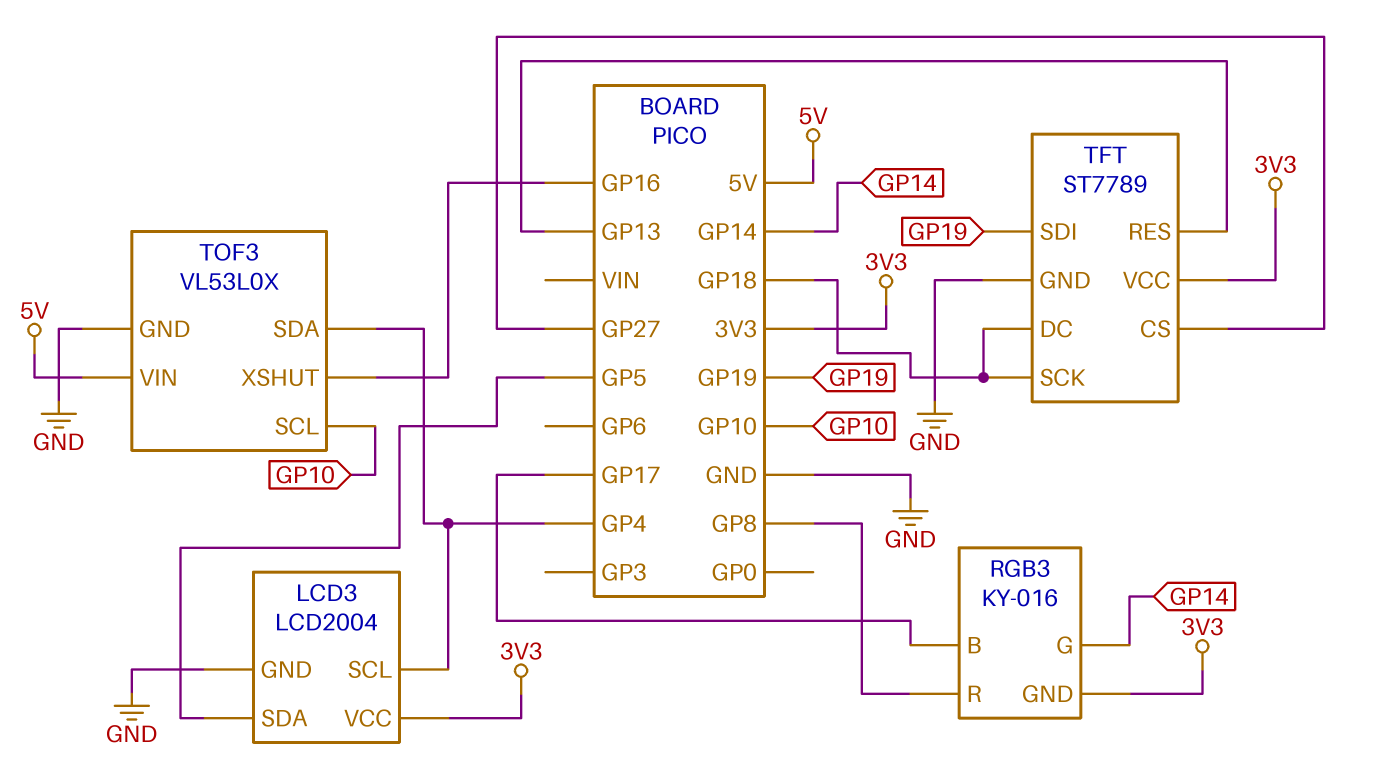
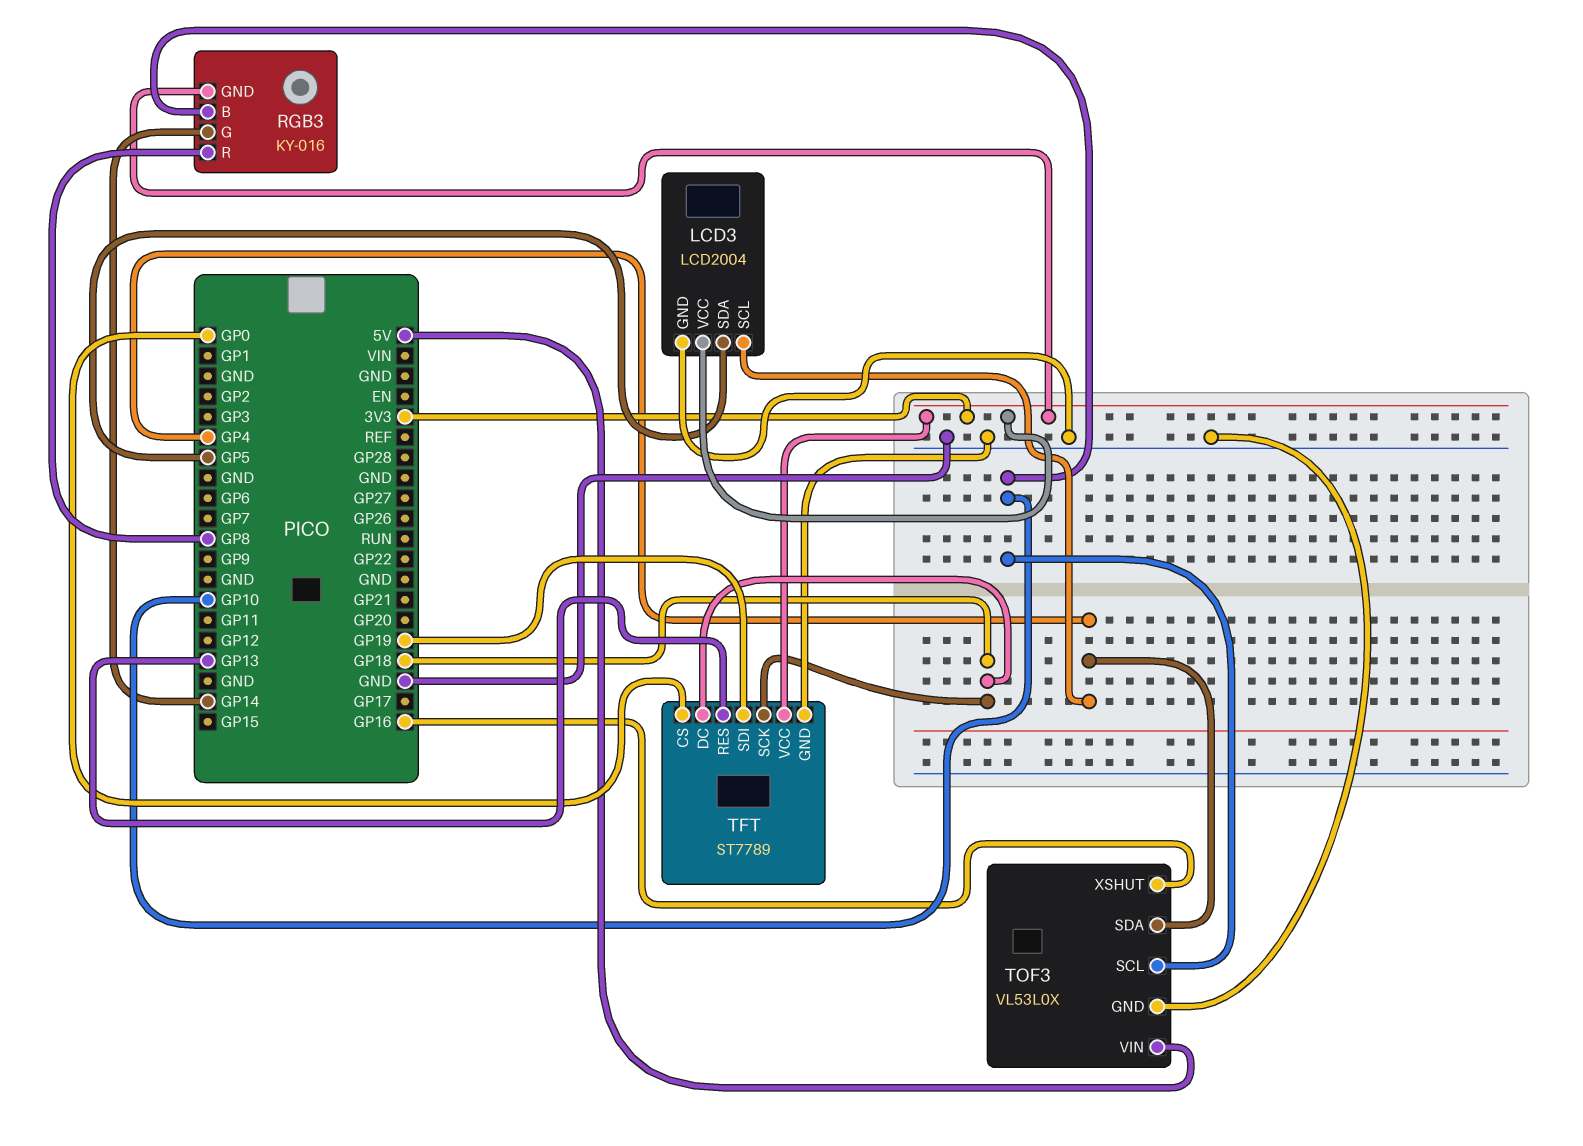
RGB3 pin B: GP17 -> GP10
TFT pin CS: GP27 -> GP0

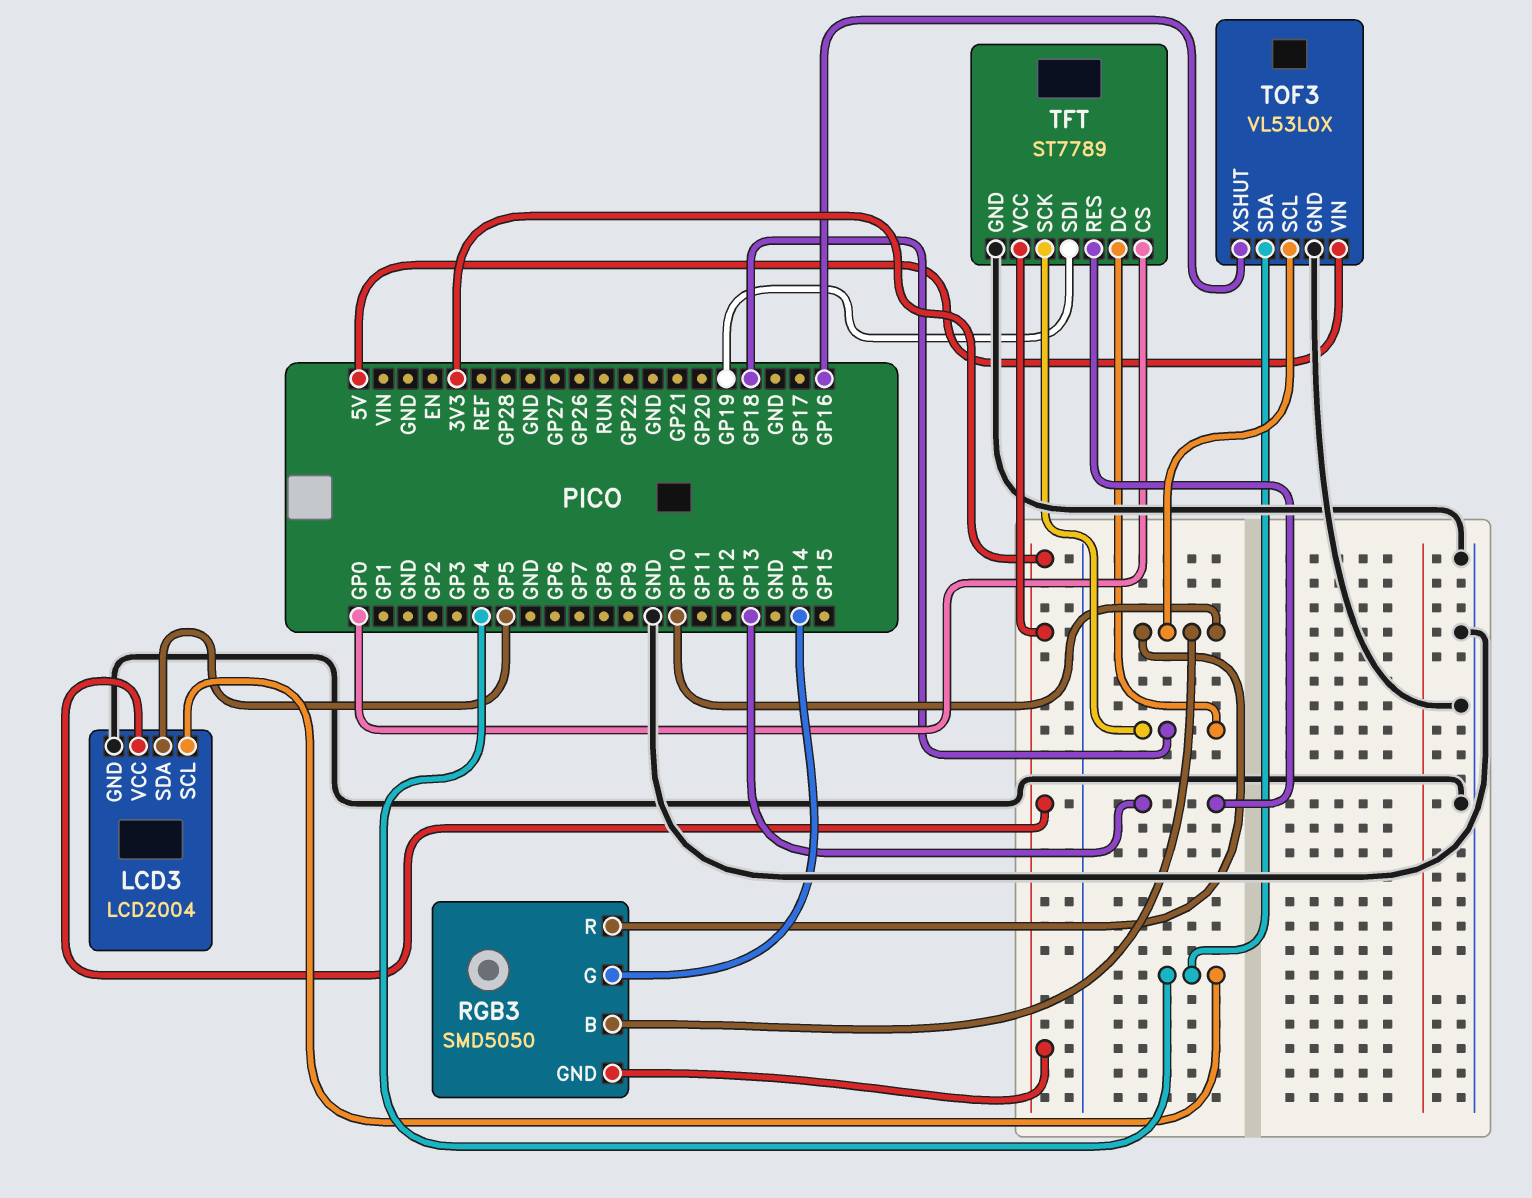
RGB3: KY-016 -> SMD5050
RGB3 pin R: GP8 -> GP10

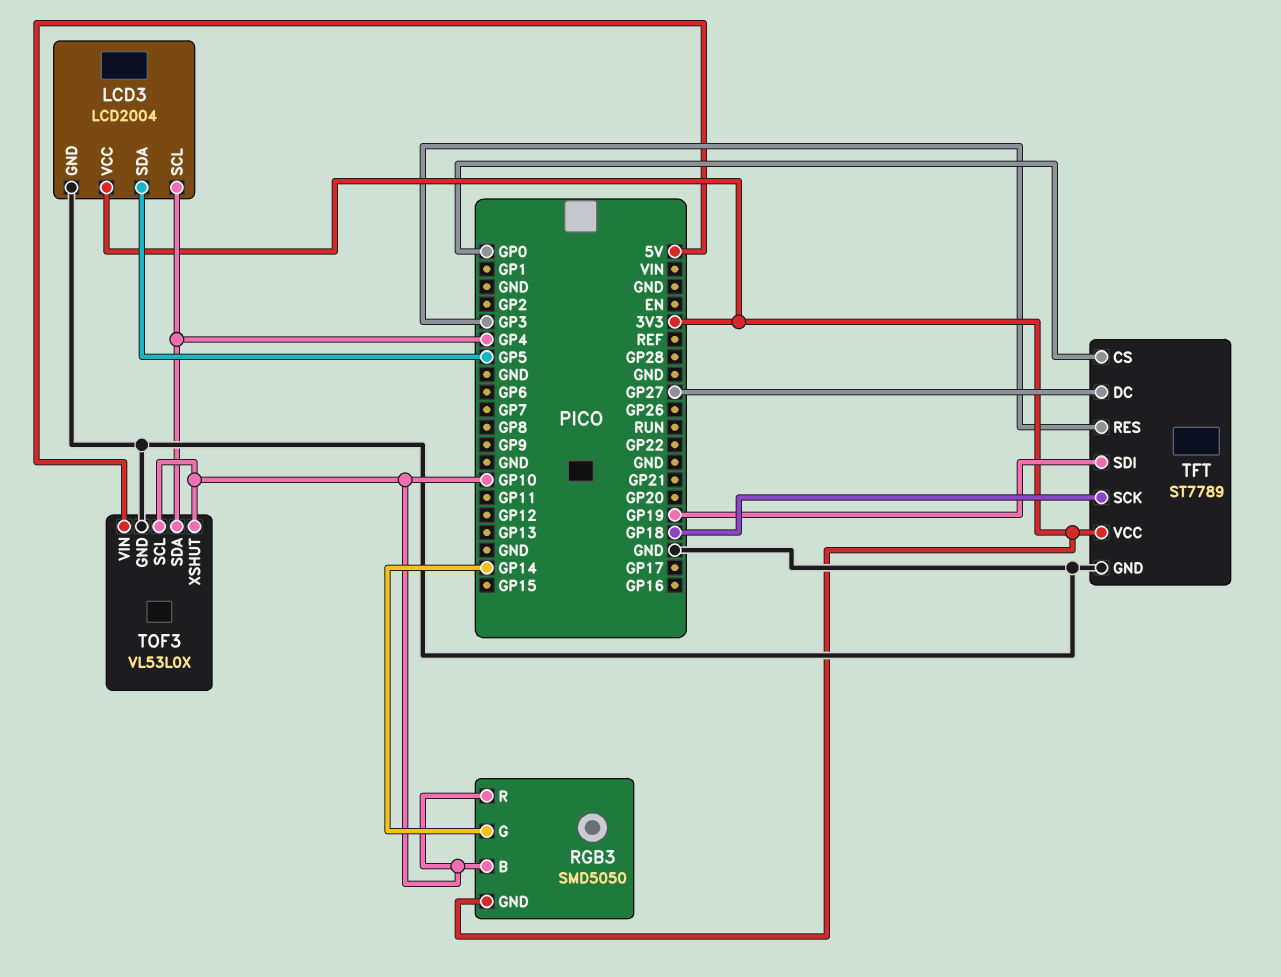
TFT pin DC: GP18 -> GP27
TFT pin RES: GP13 -> GP3
TOF3 pin XSHUT: GP16 -> GP10

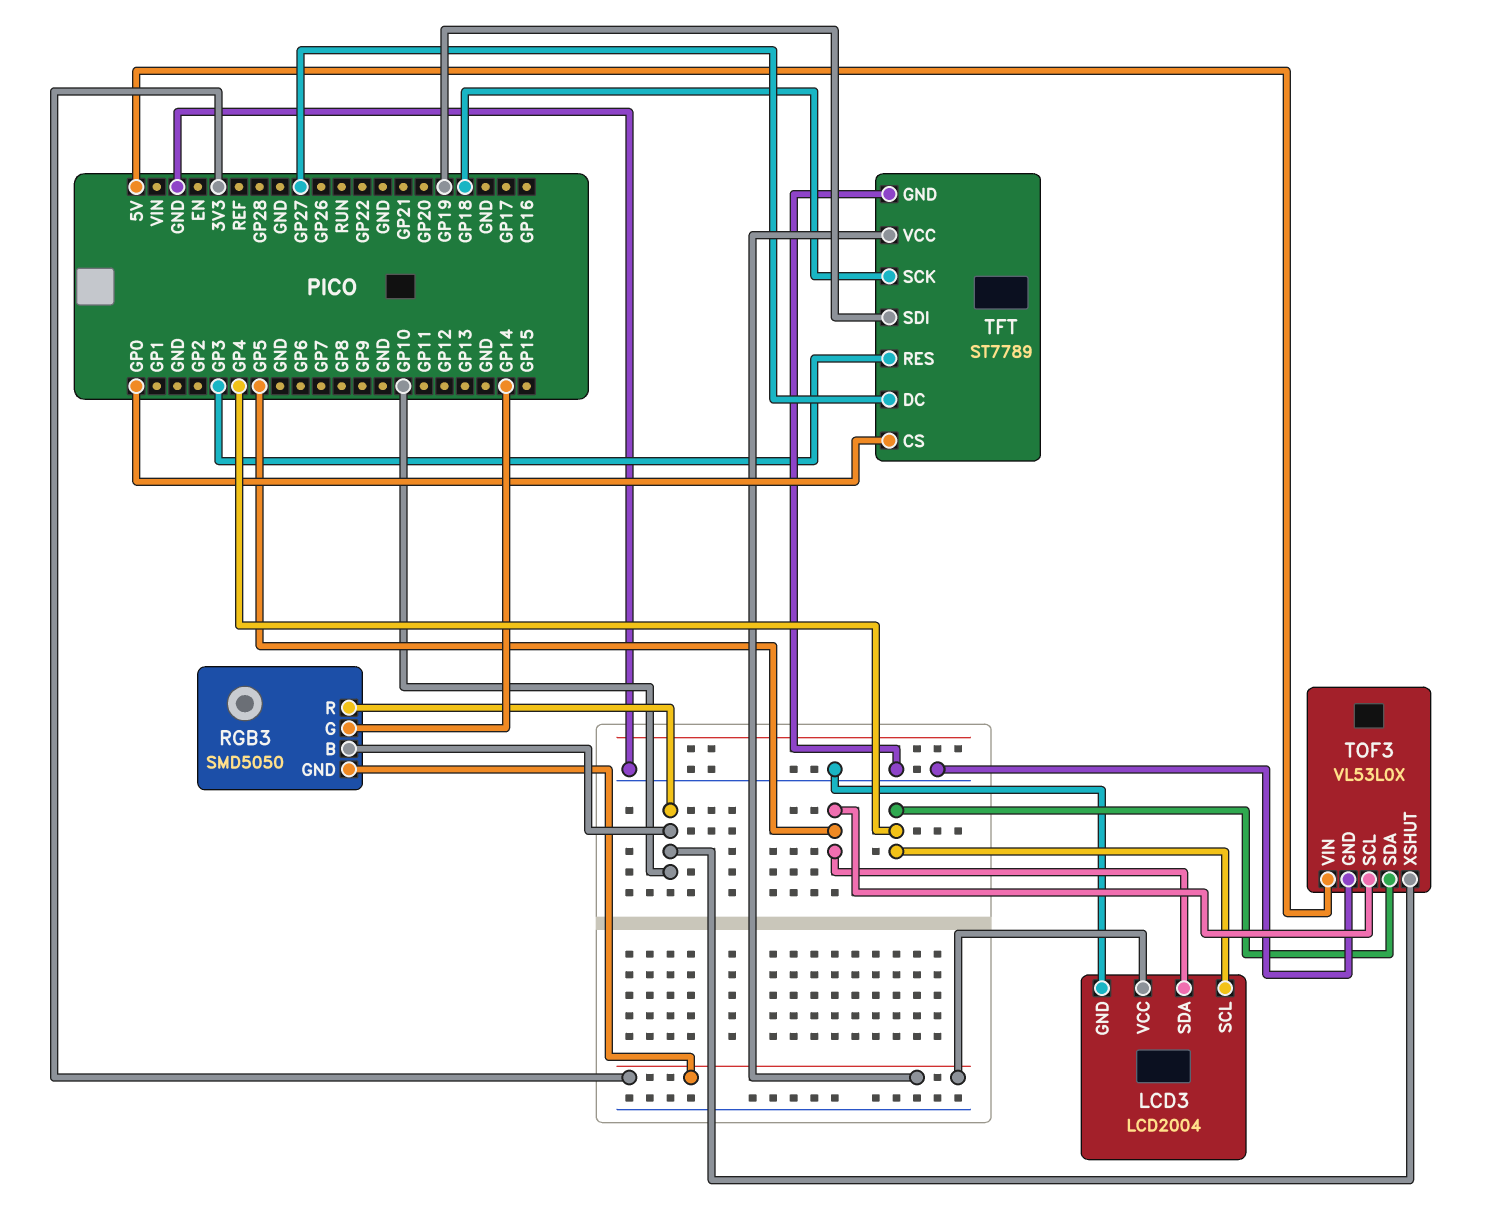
TOF3 pin SCL: GP10 -> GP5

